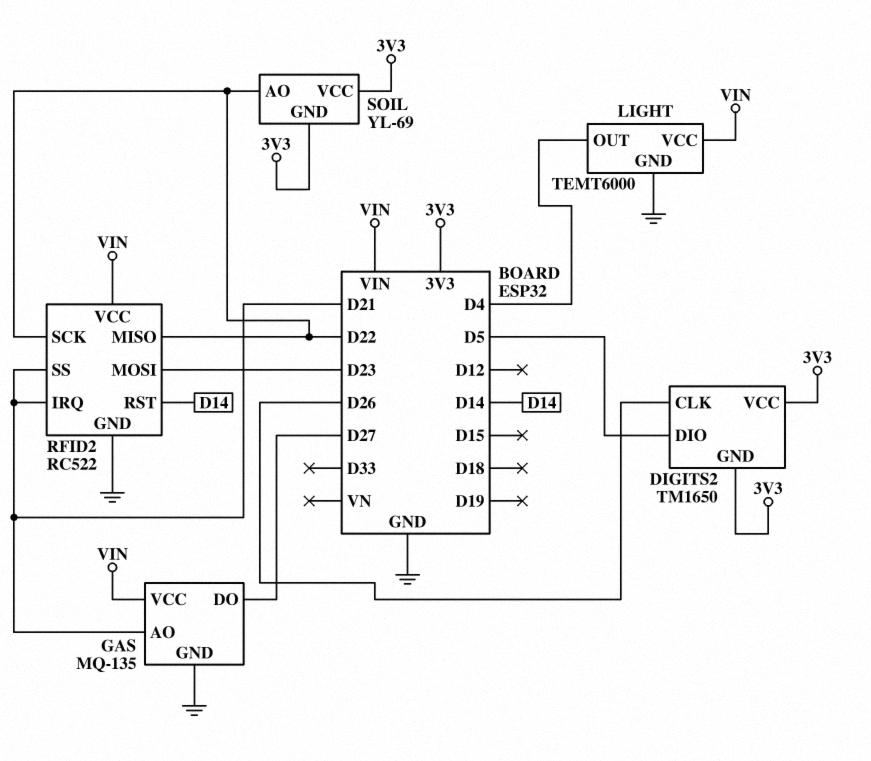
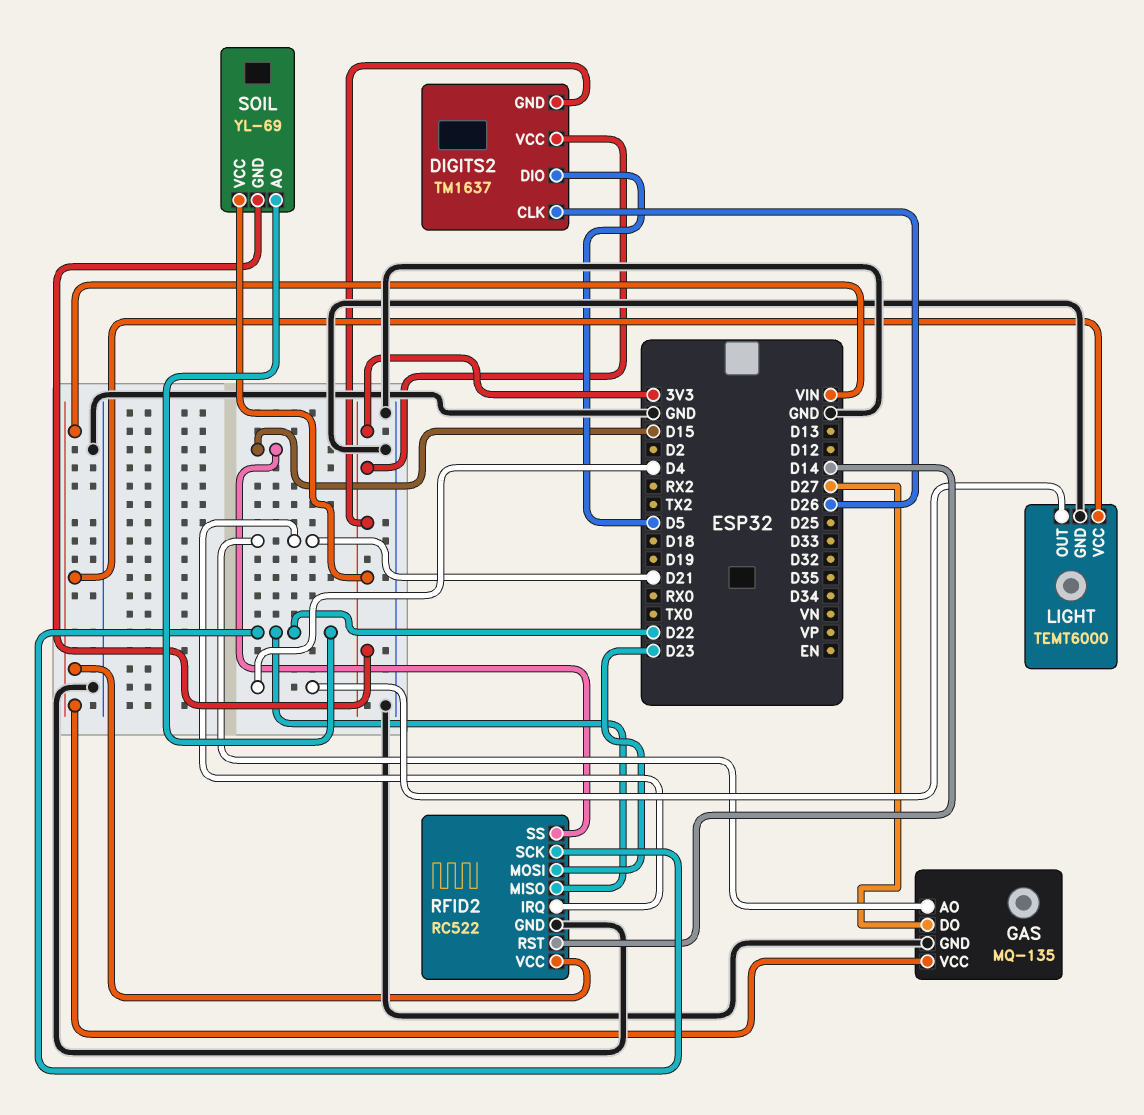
DIGITS2: TM1650 -> TM1637
RFID2 pin SS: D21 -> D15

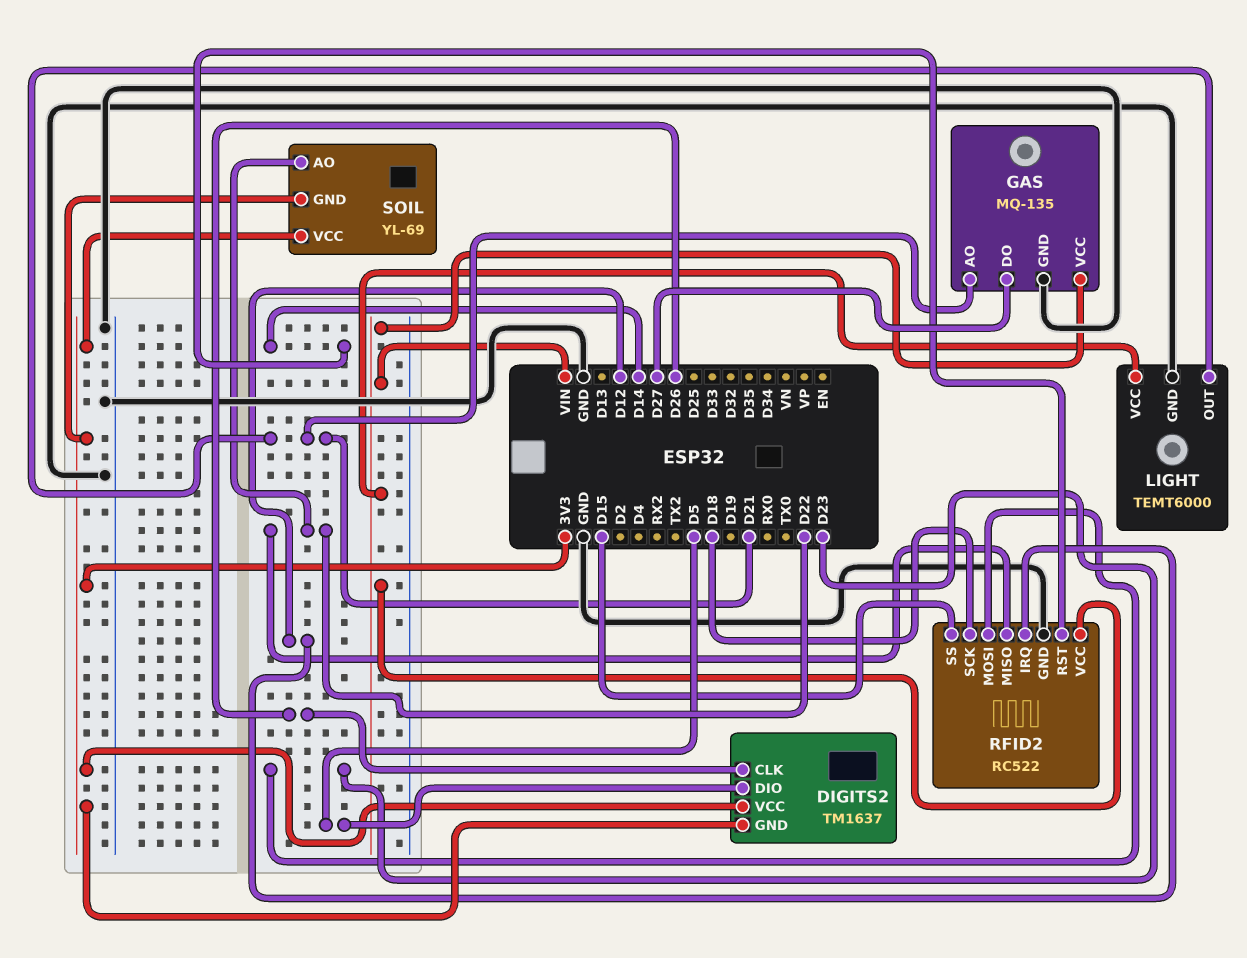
LIGHT pin OUT: D4 -> D21
RFID2 pin IRQ: D21 -> D12
RFID2 pin SCK: D22 -> D18

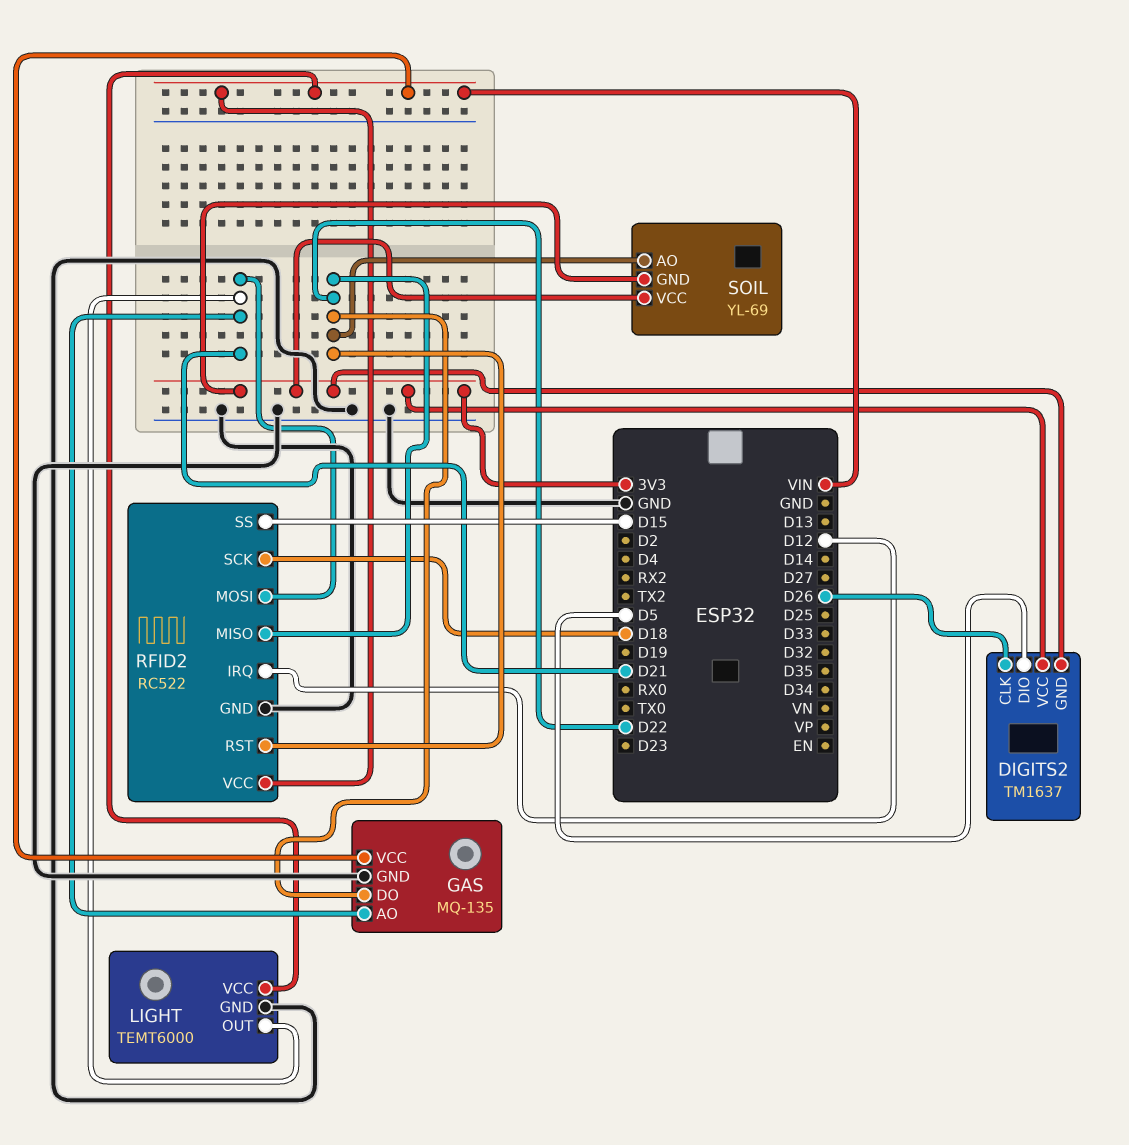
GAS pin DO: D27 -> D22
RFID2 pin MOSI: D23 -> D21
RFID2 pin RST: D14 -> D22

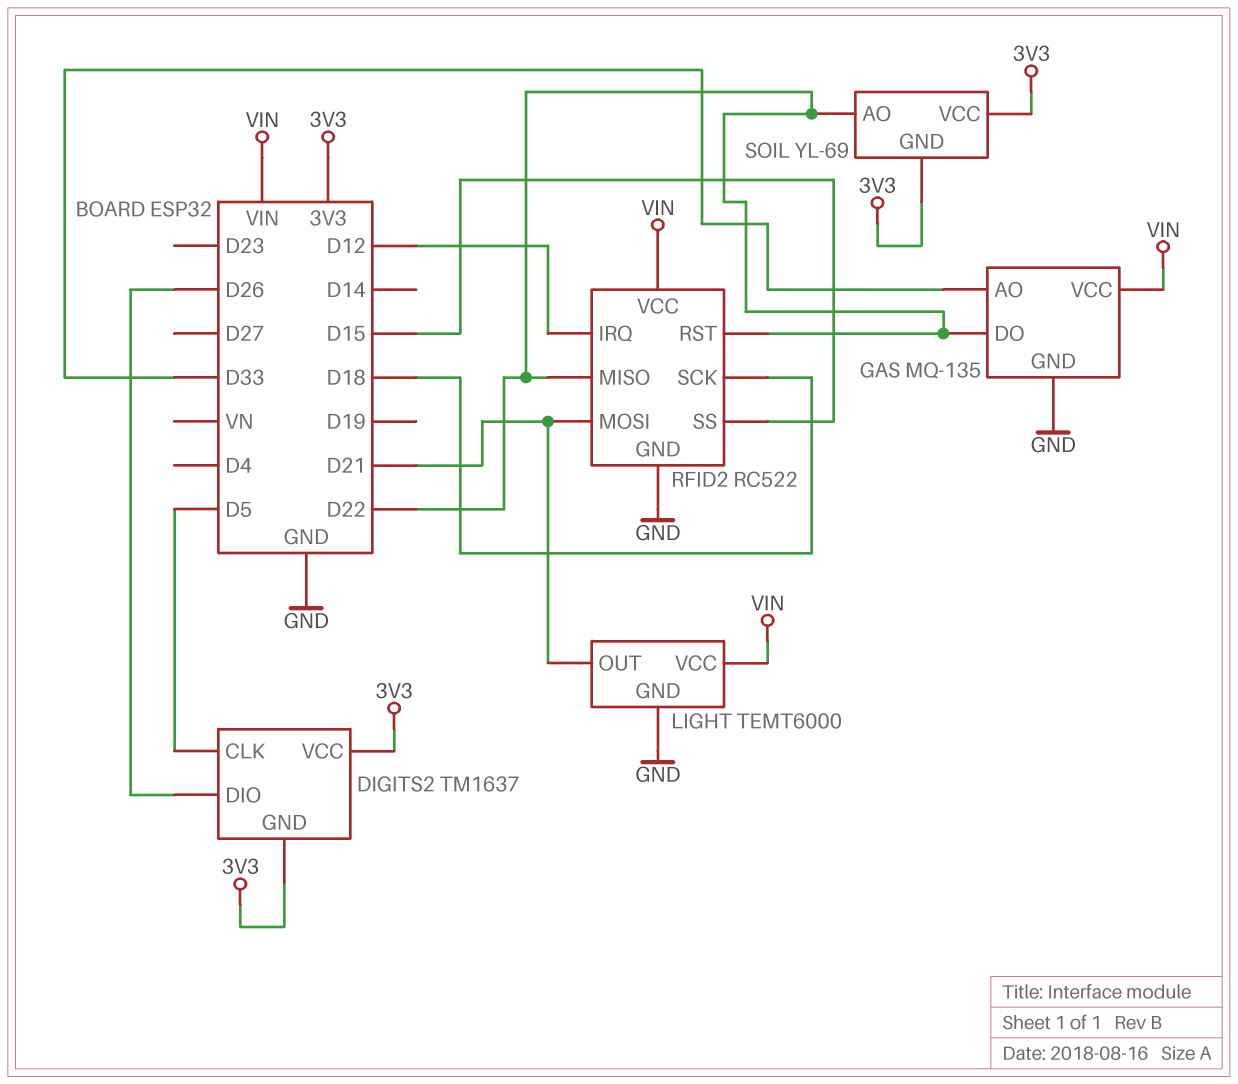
DIGITS2 pin CLK: D26 -> D5
DIGITS2 pin DIO: D5 -> D26
GAS pin AO: D21 -> D33

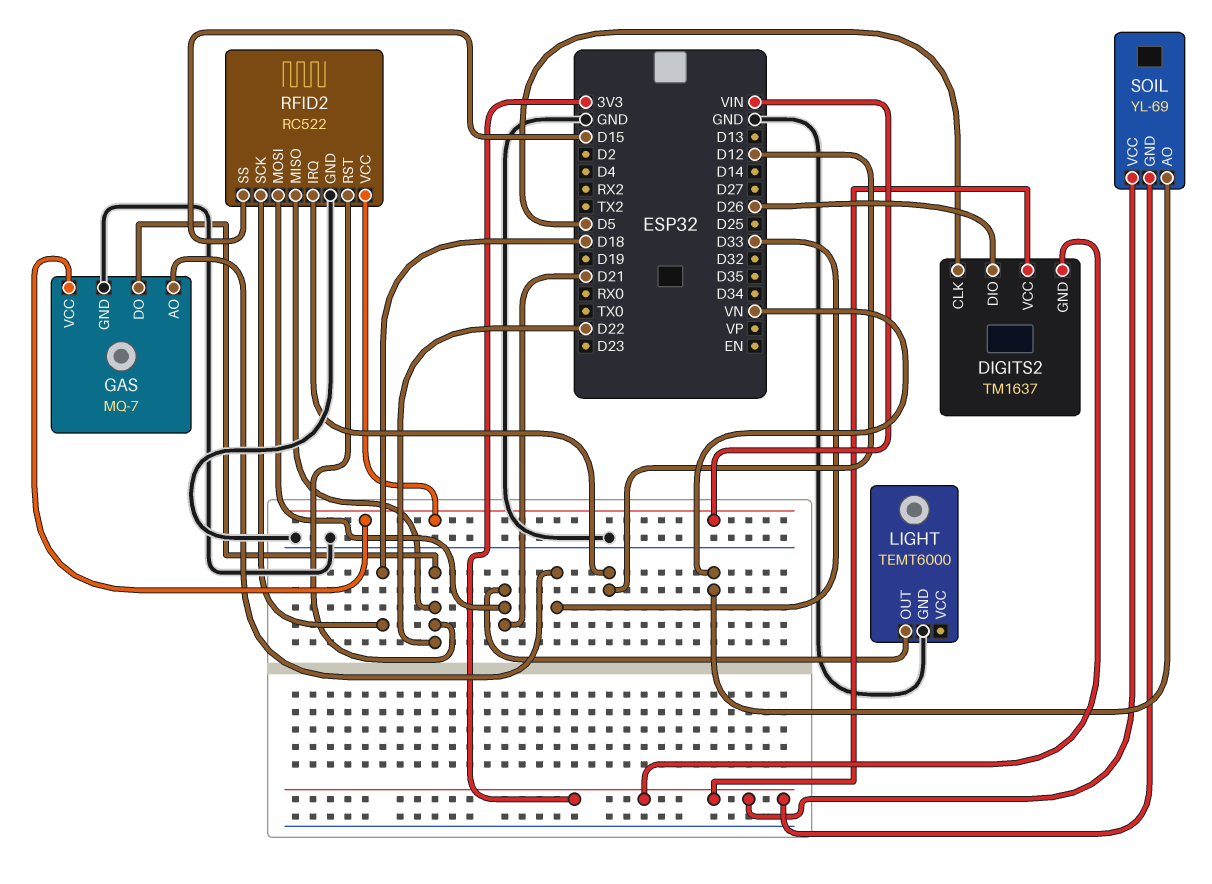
GAS: MQ-135 -> MQ-7
LIGHT pin VCC: VIN -> none
SOIL pin AO: D22 -> VN

